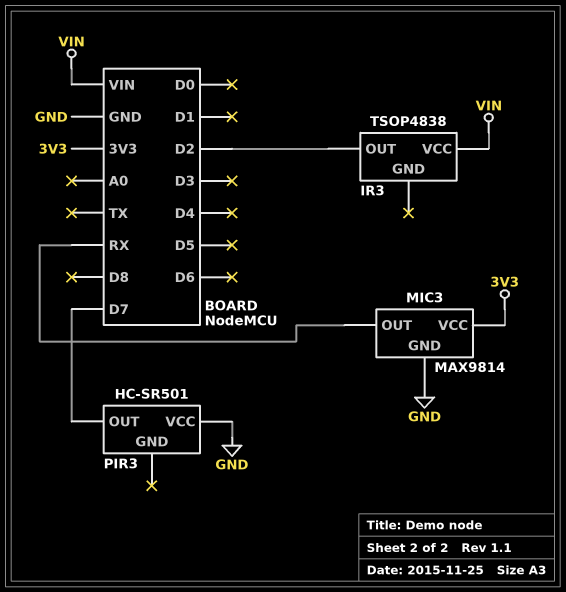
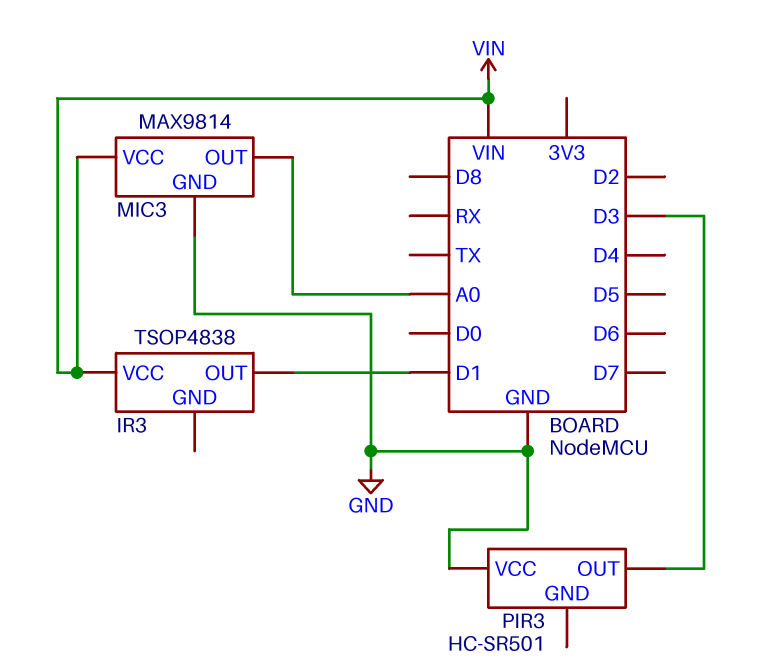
IR3 pin OUT: D2 -> D1
MIC3 pin OUT: RX -> A0
MIC3 pin VCC: 3V3 -> VIN
PIR3 pin OUT: D7 -> D3

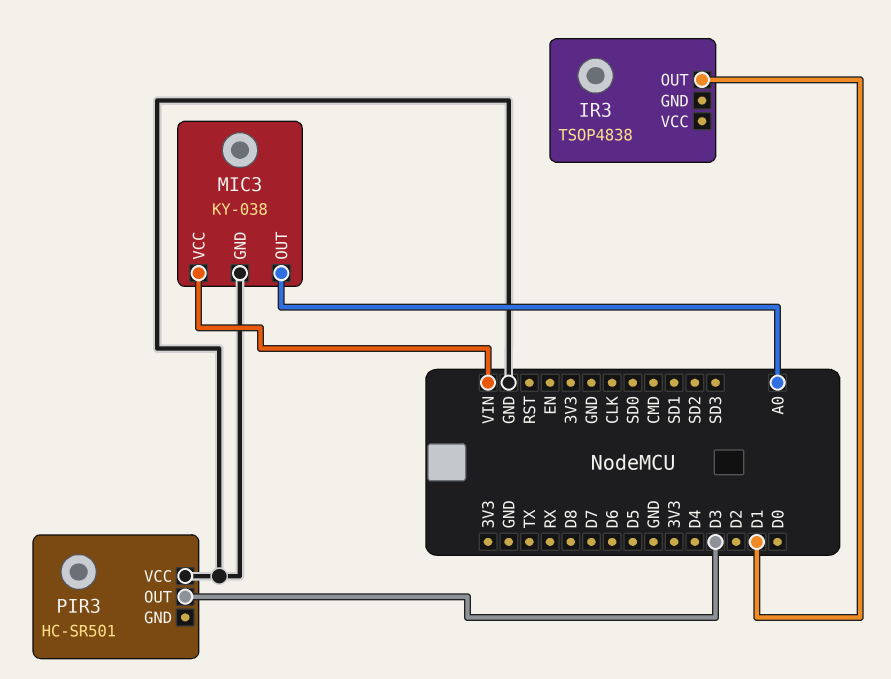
IR3 pin VCC: VIN -> none
MIC3: MAX9814 -> KY-038

